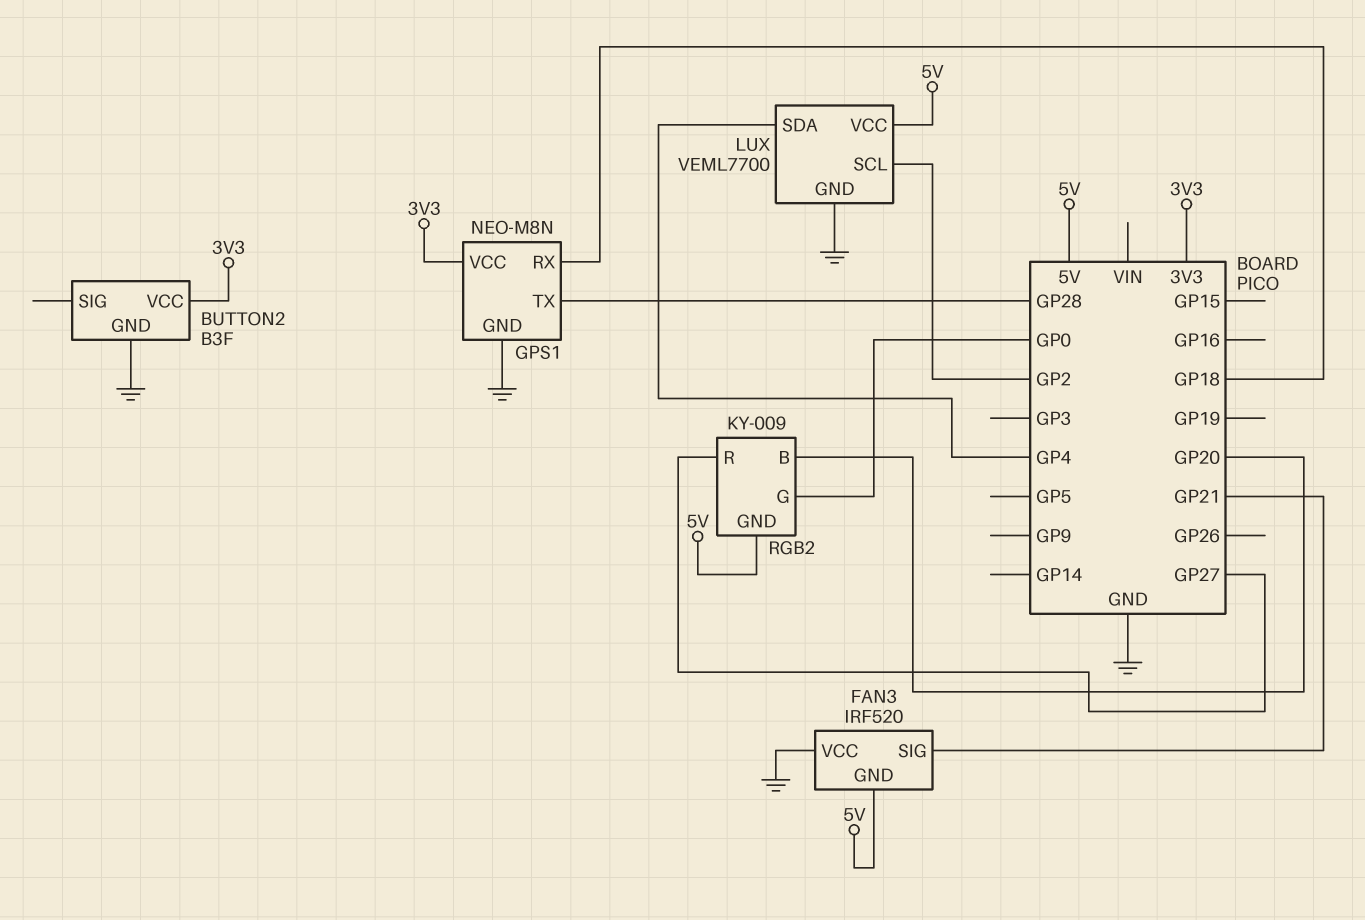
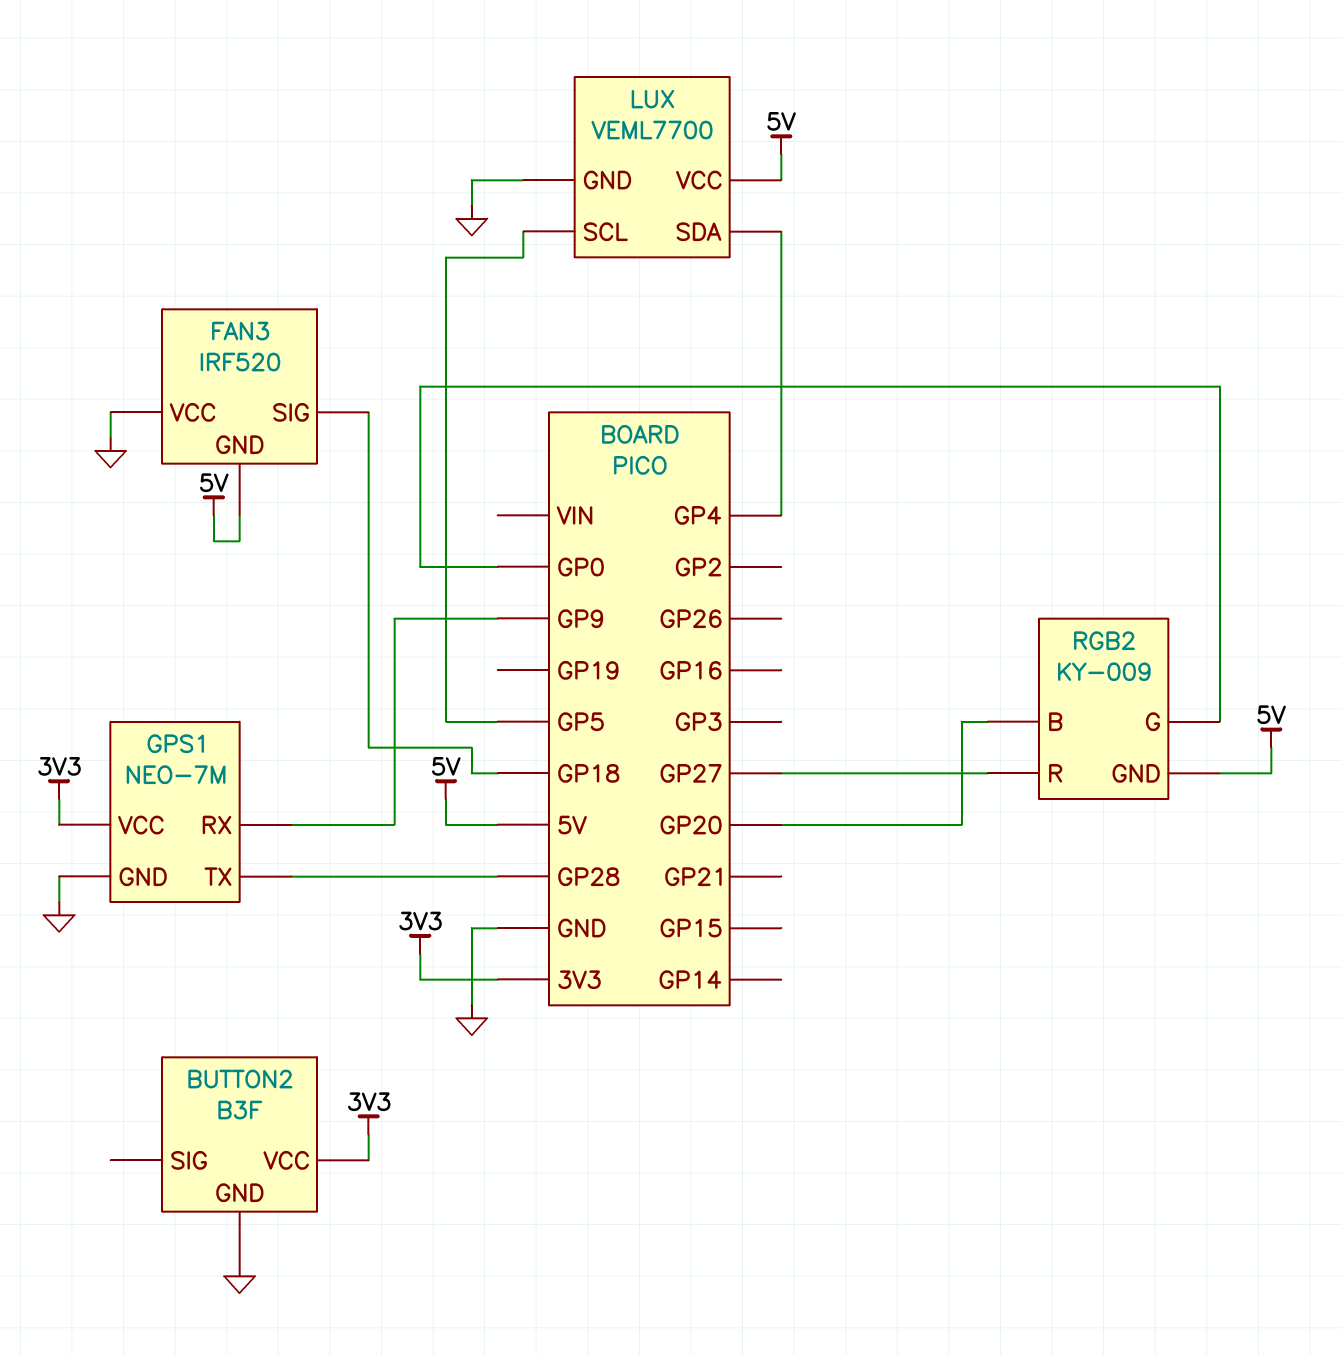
FAN3 pin SIG: GP21 -> GP18
GPS1: NEO-M8N -> NEO-7M
GPS1 pin RX: GP18 -> GP9
LUX pin SCL: GP2 -> GP5

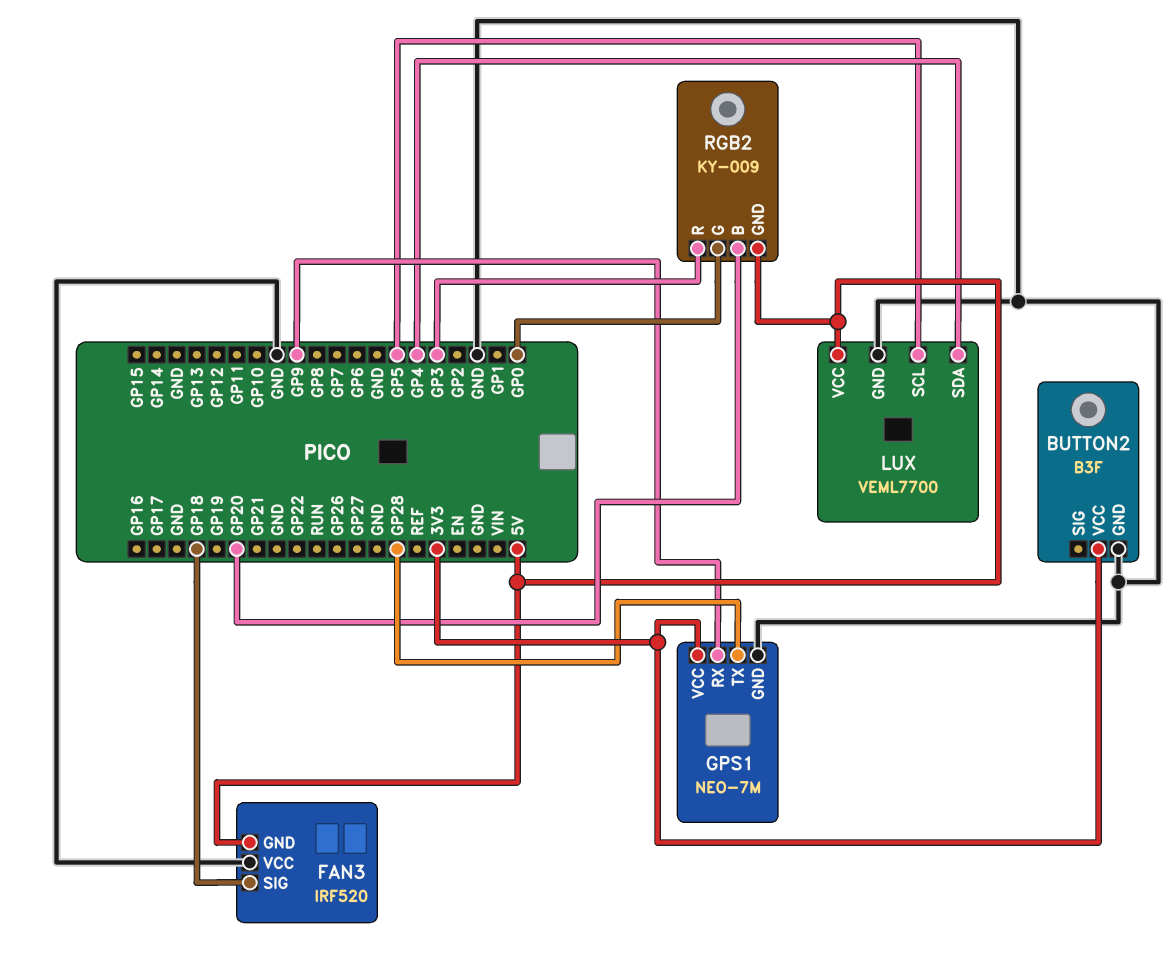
RGB2 pin R: GP27 -> GP3

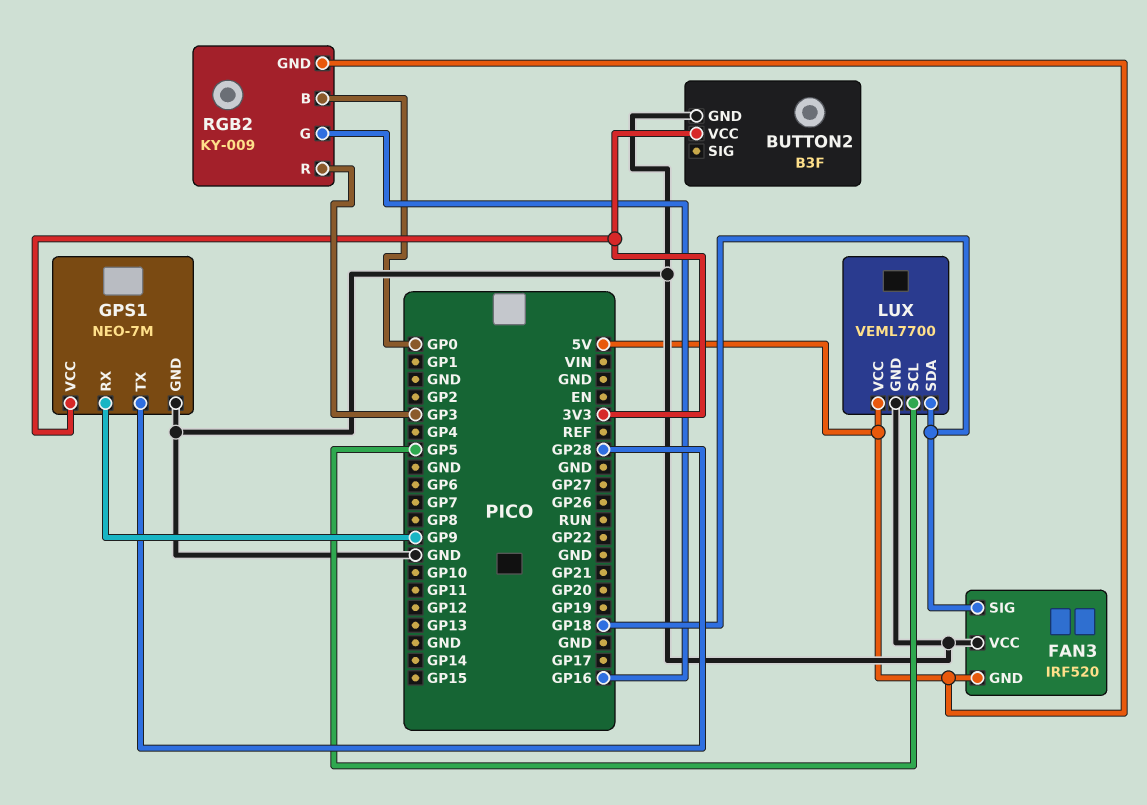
LUX pin SDA: GP4 -> GP18
RGB2 pin B: GP20 -> GP0
RGB2 pin G: GP0 -> GP16

